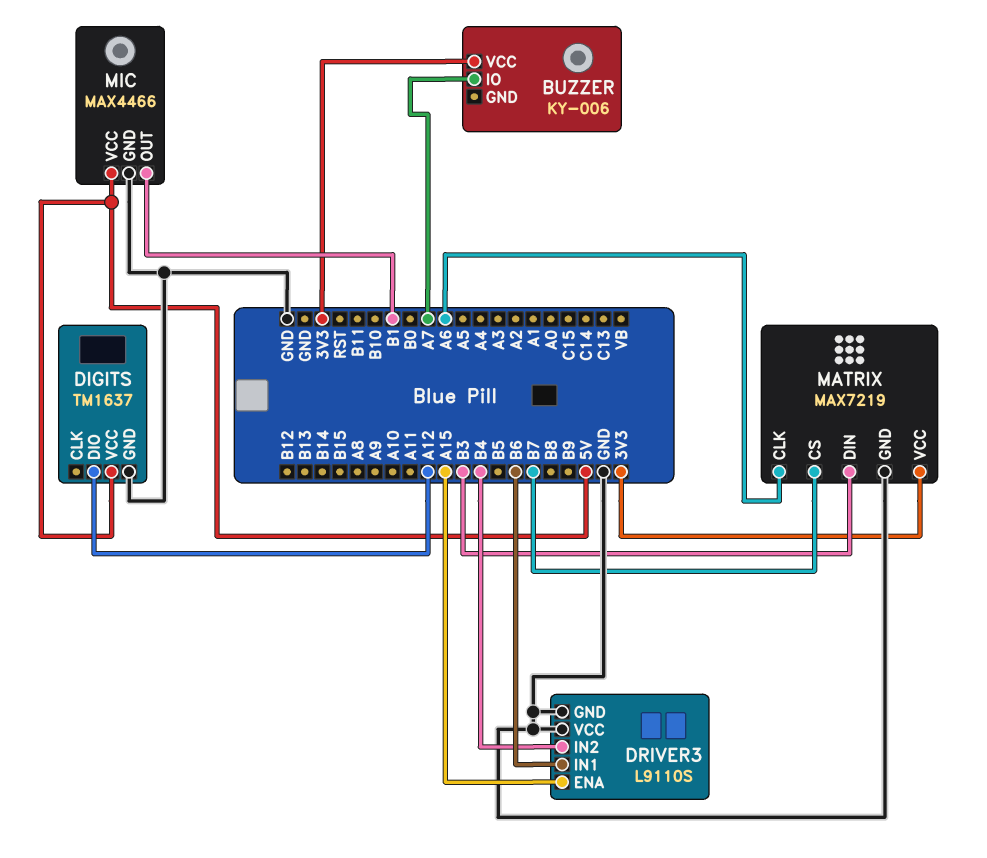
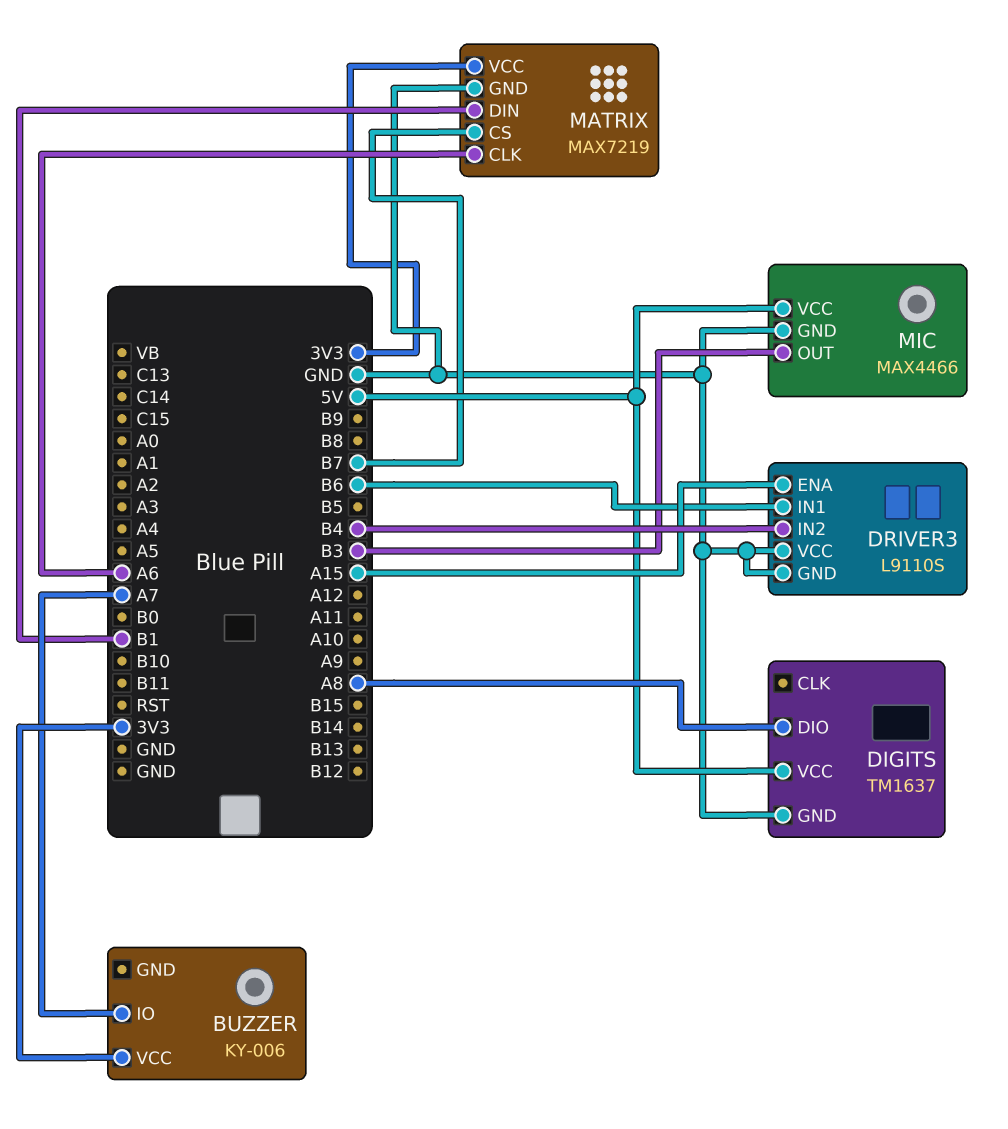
DIGITS pin DIO: A12 -> A8
MATRIX pin DIN: B3 -> B1
MIC pin OUT: B1 -> B3

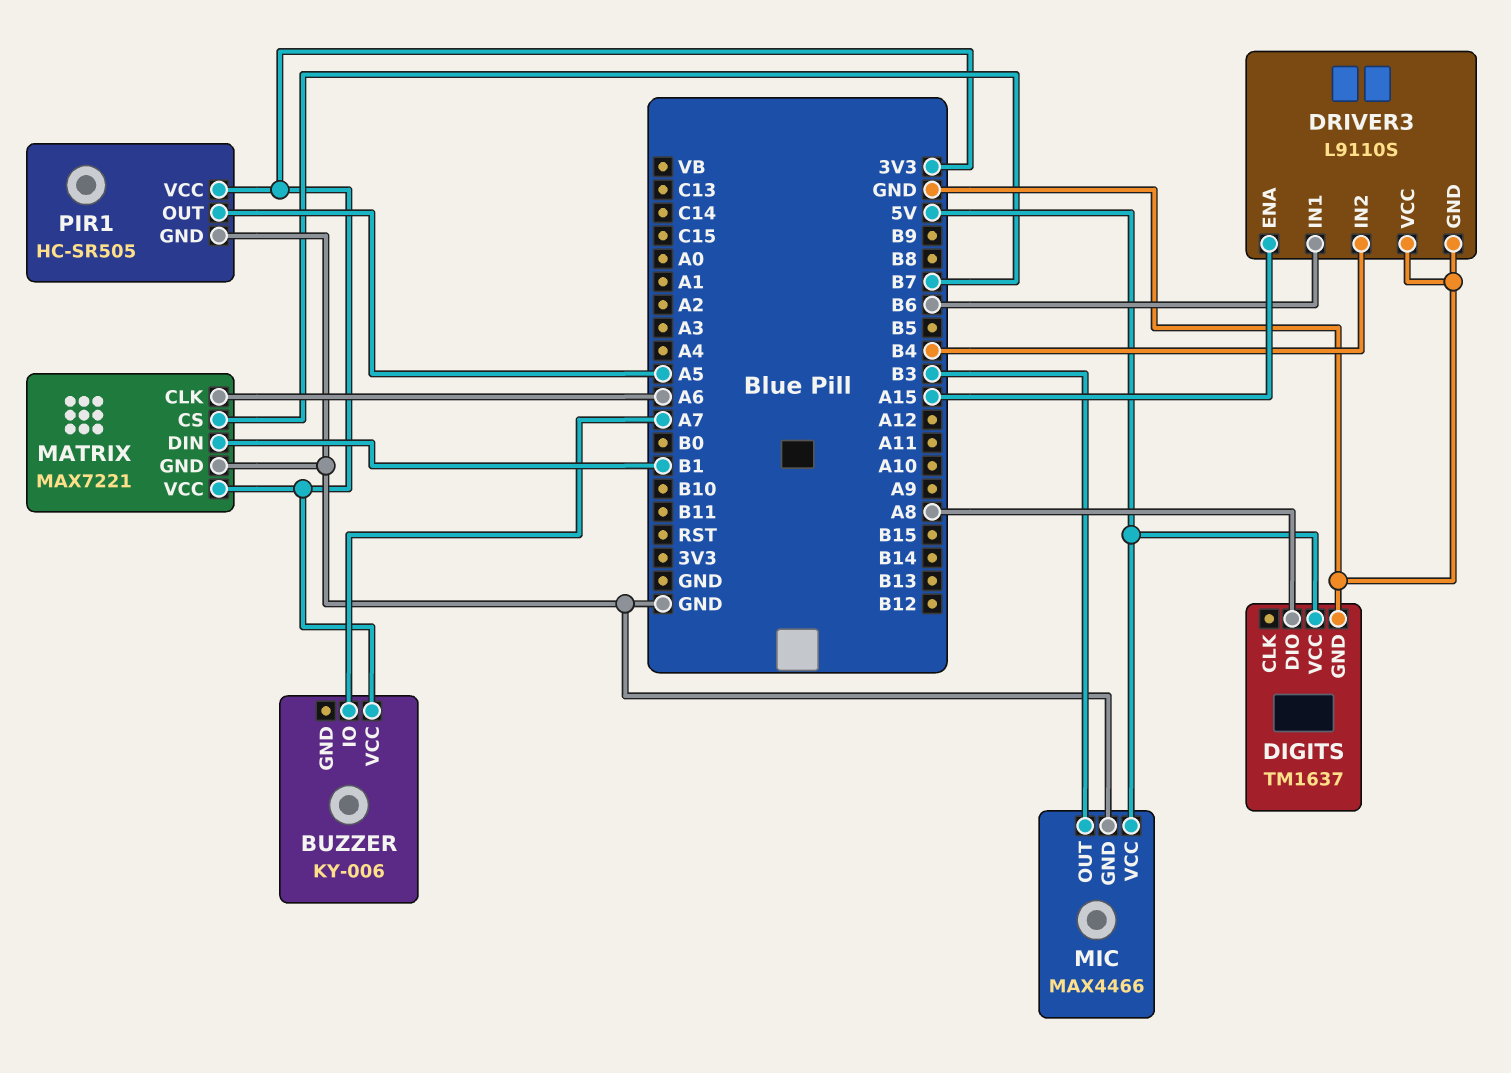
MATRIX: MAX7219 -> MAX7221
PIR1: none -> HC-SR505
PIR1 pin GND: none -> GND
PIR1 pin OUT: none -> A5
PIR1 pin VCC: none -> 3V3

